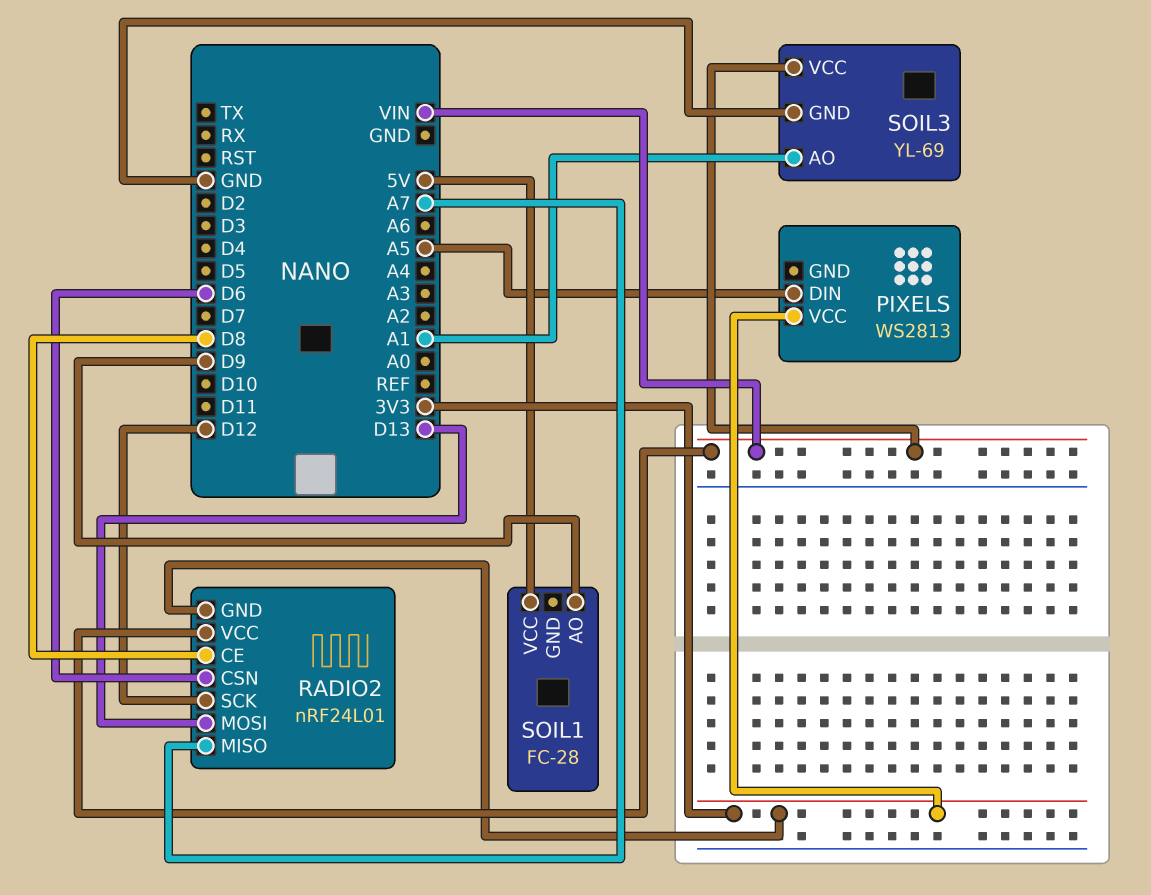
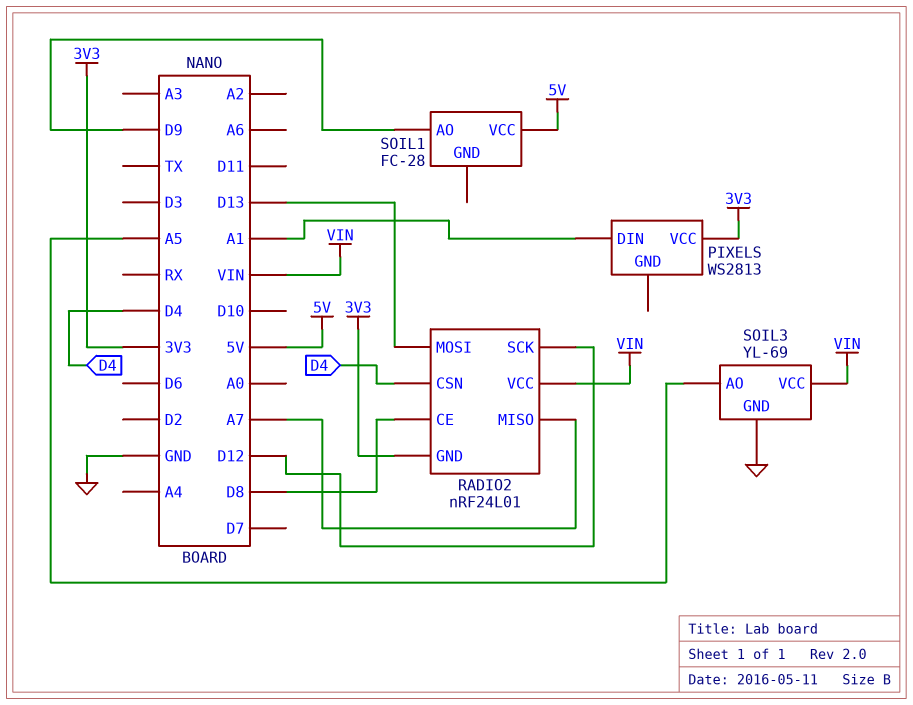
PIXELS pin DIN: A5 -> A1
RADIO2 pin CSN: D6 -> D4
SOIL3 pin AO: A1 -> A5

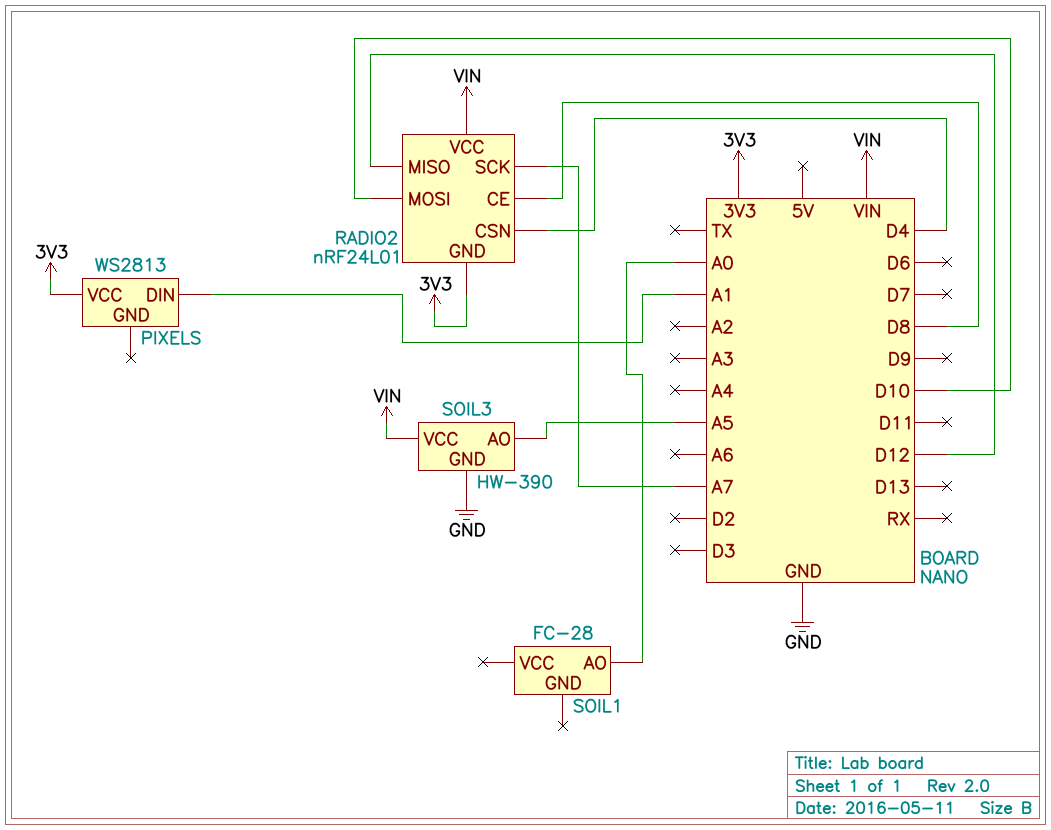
RADIO2 pin MISO: A7 -> D12
RADIO2 pin MOSI: D13 -> D10
RADIO2 pin SCK: D12 -> A7
SOIL1 pin AO: D9 -> A0
SOIL1 pin VCC: 5V -> none
SOIL3: YL-69 -> HW-390

